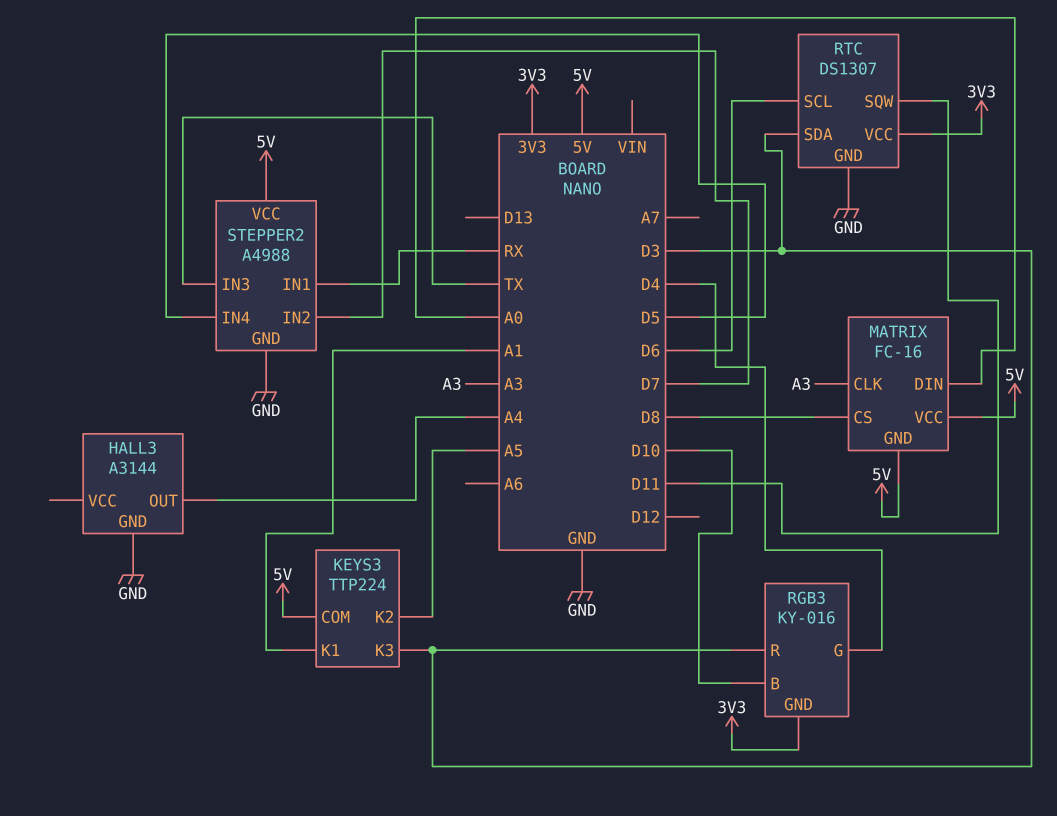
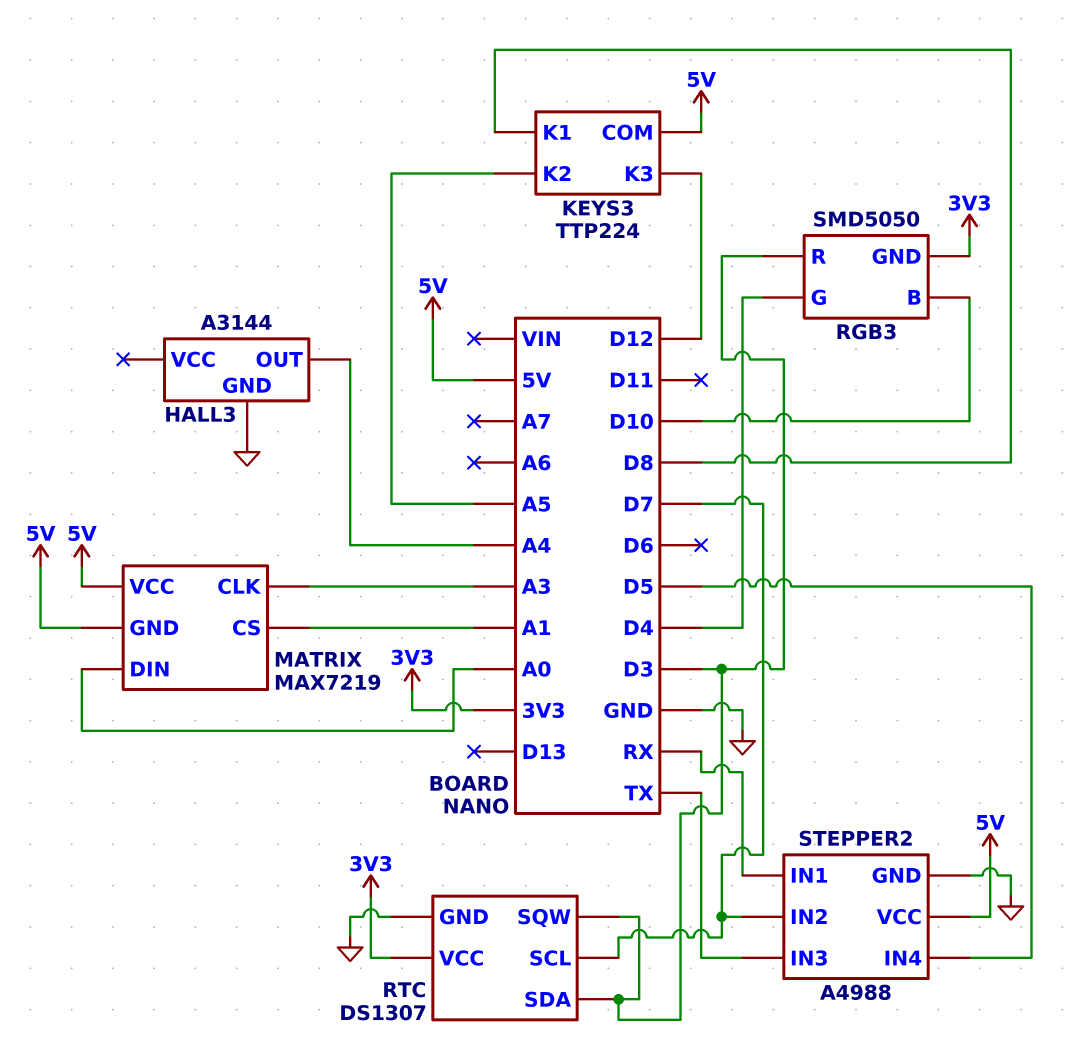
KEYS3 pin K1: A1 -> D8
KEYS3 pin K3: D3 -> D12
MATRIX: FC-16 -> MAX7219
MATRIX pin CS: D8 -> A1
RGB3: KY-016 -> SMD5050
RTC pin SCL: D6 -> D7
RTC pin SQW: D11 -> D3

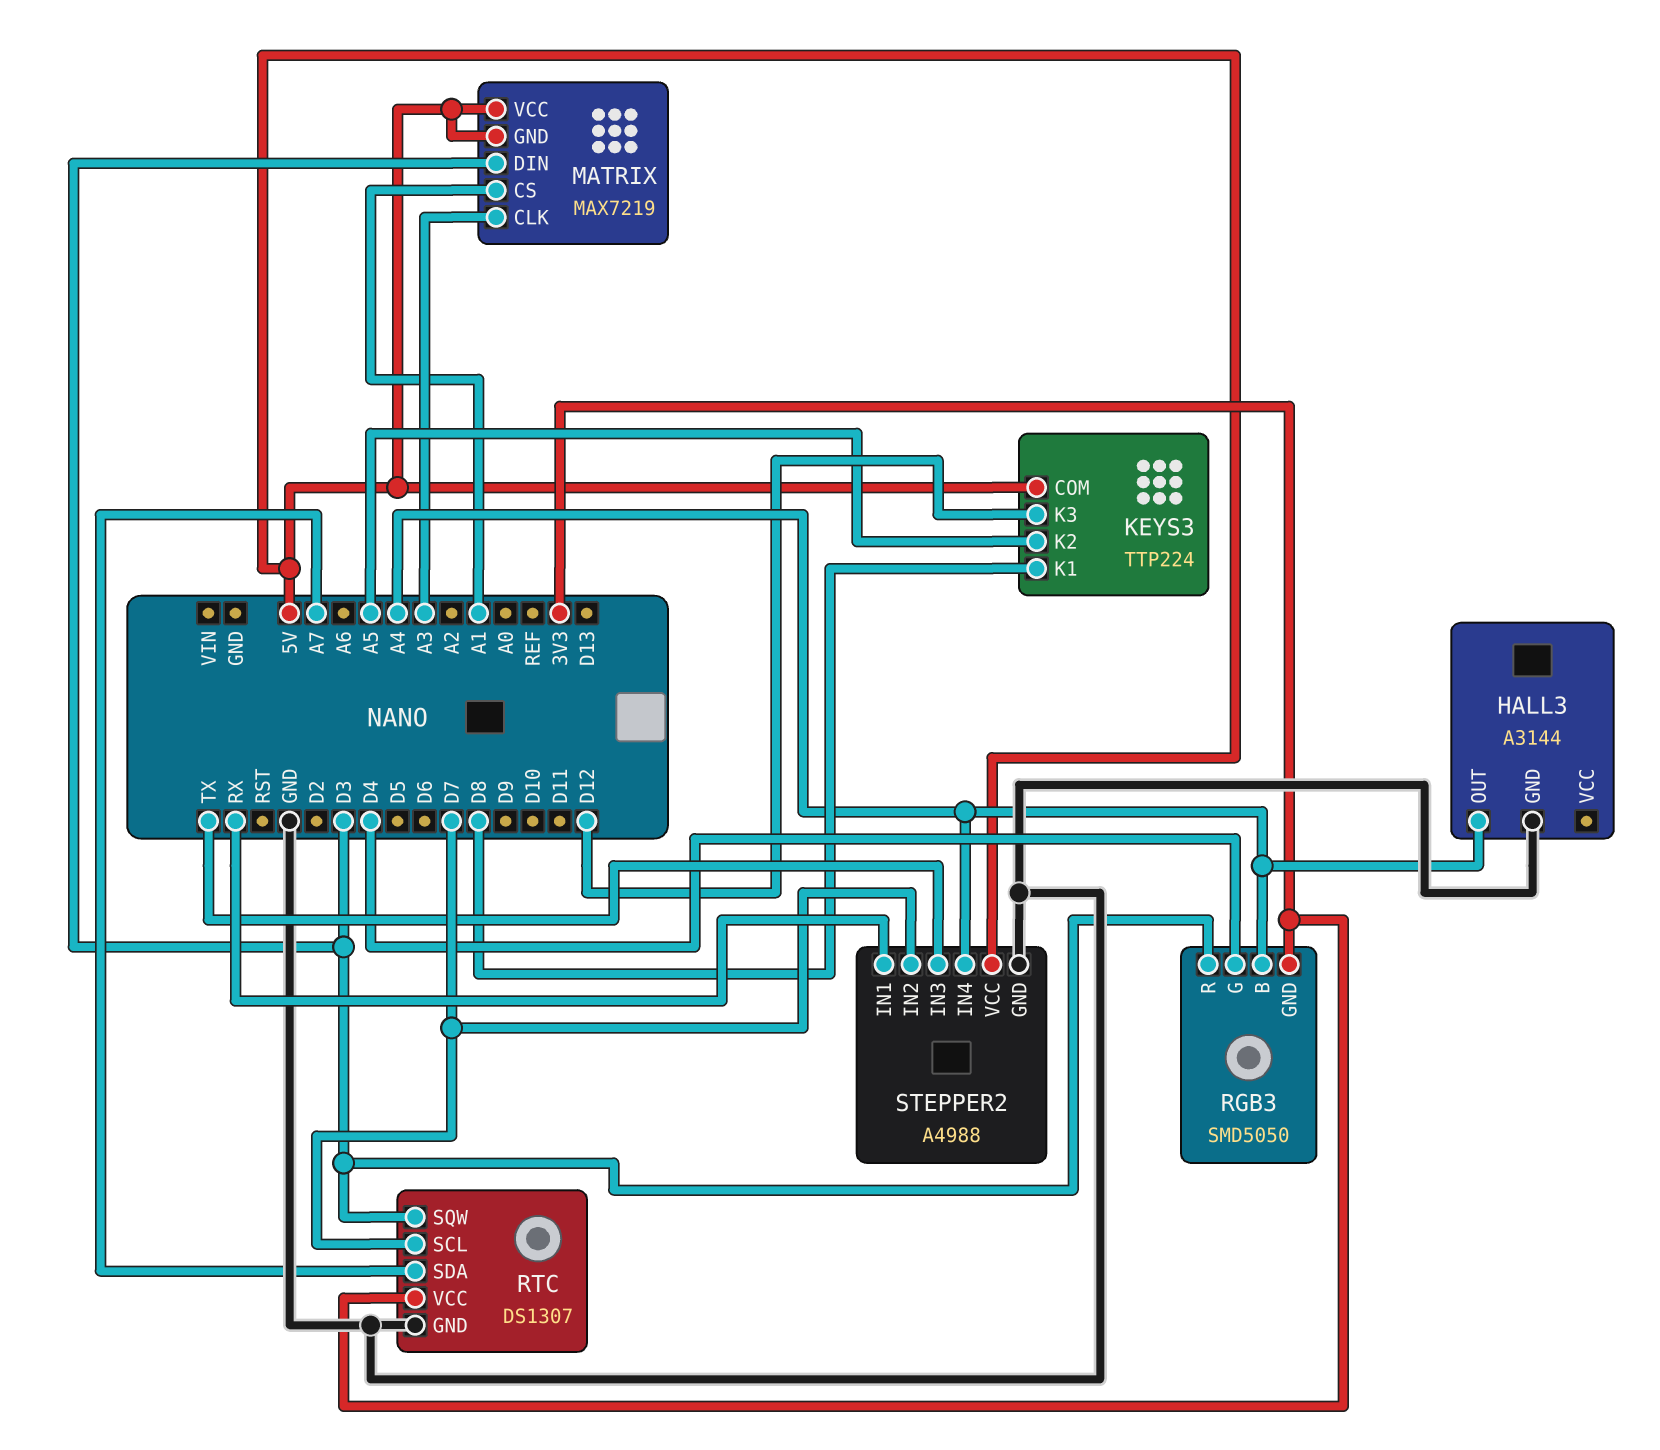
MATRIX pin DIN: A0 -> D3
RGB3 pin B: D10 -> A4
RTC pin SDA: D3 -> A7
STEPPER2 pin IN4: D5 -> A4

